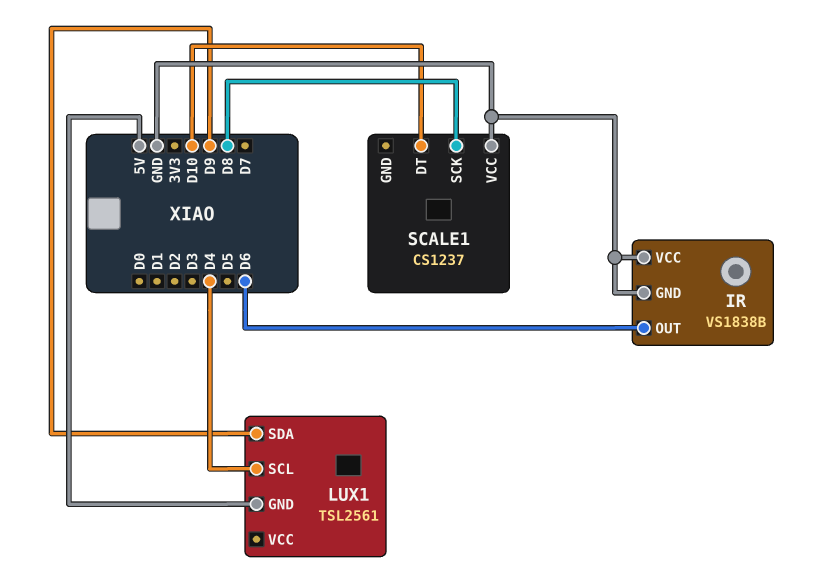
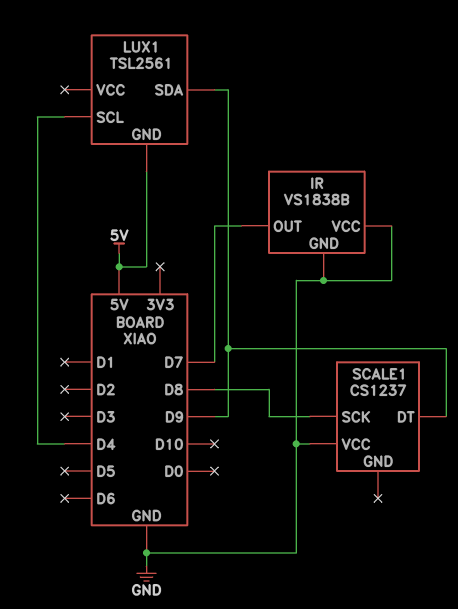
IR pin OUT: D6 -> D7
SCALE1 pin DT: D10 -> D9

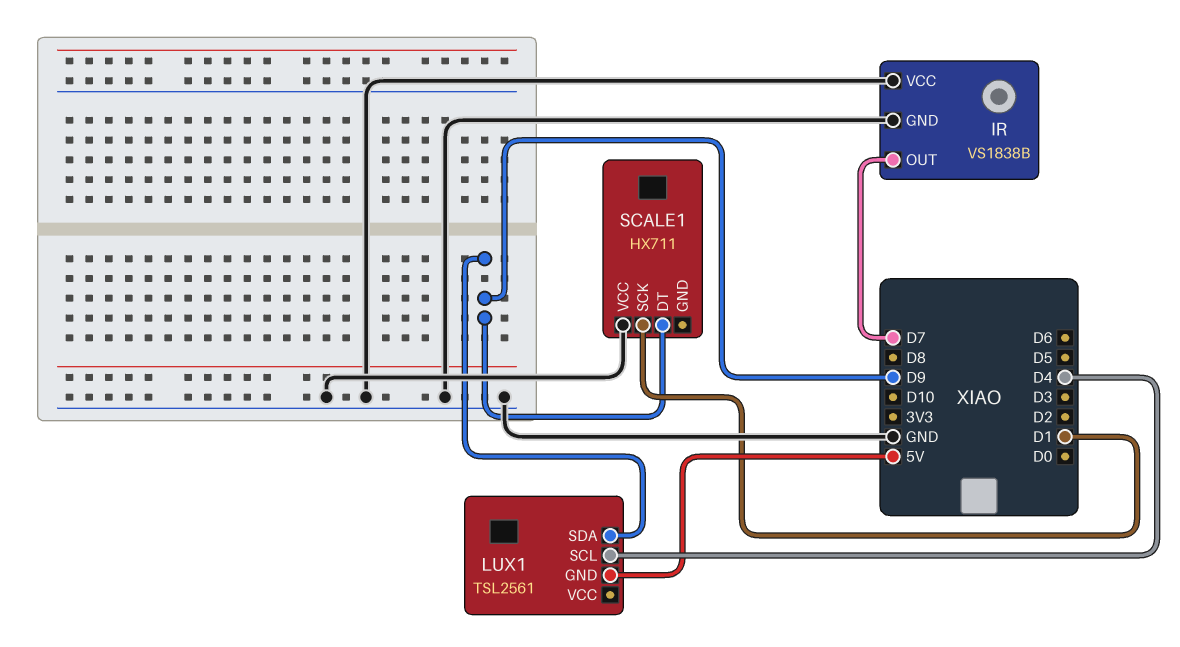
SCALE1: CS1237 -> HX711
SCALE1 pin SCK: D8 -> D1

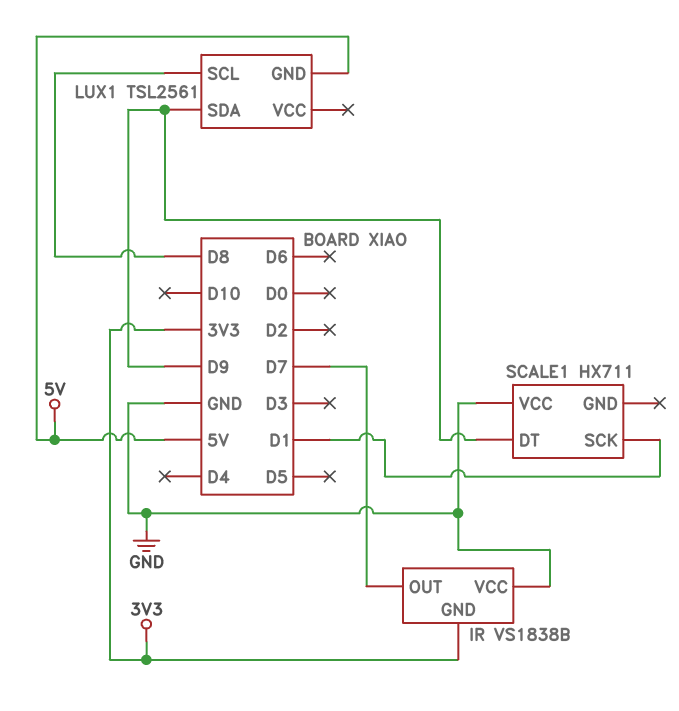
IR pin GND: GND -> 3V3
LUX1 pin SCL: D4 -> D8

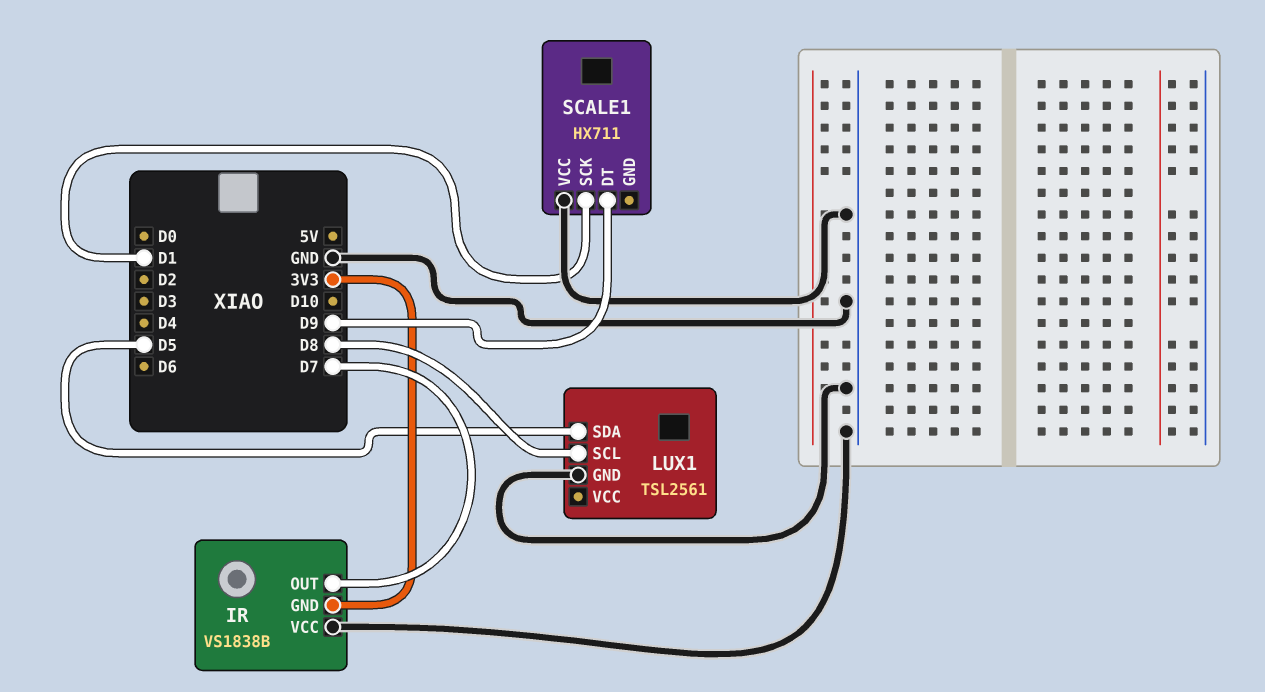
LUX1 pin GND: 5V -> GND
LUX1 pin SDA: D9 -> D5

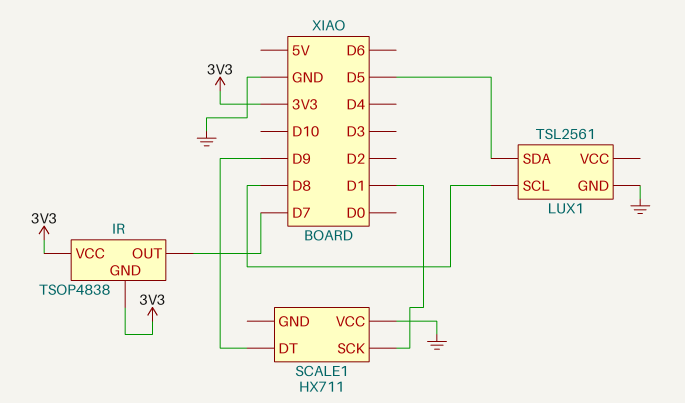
IR: VS1838B -> TSOP4838
IR pin VCC: GND -> 3V3

